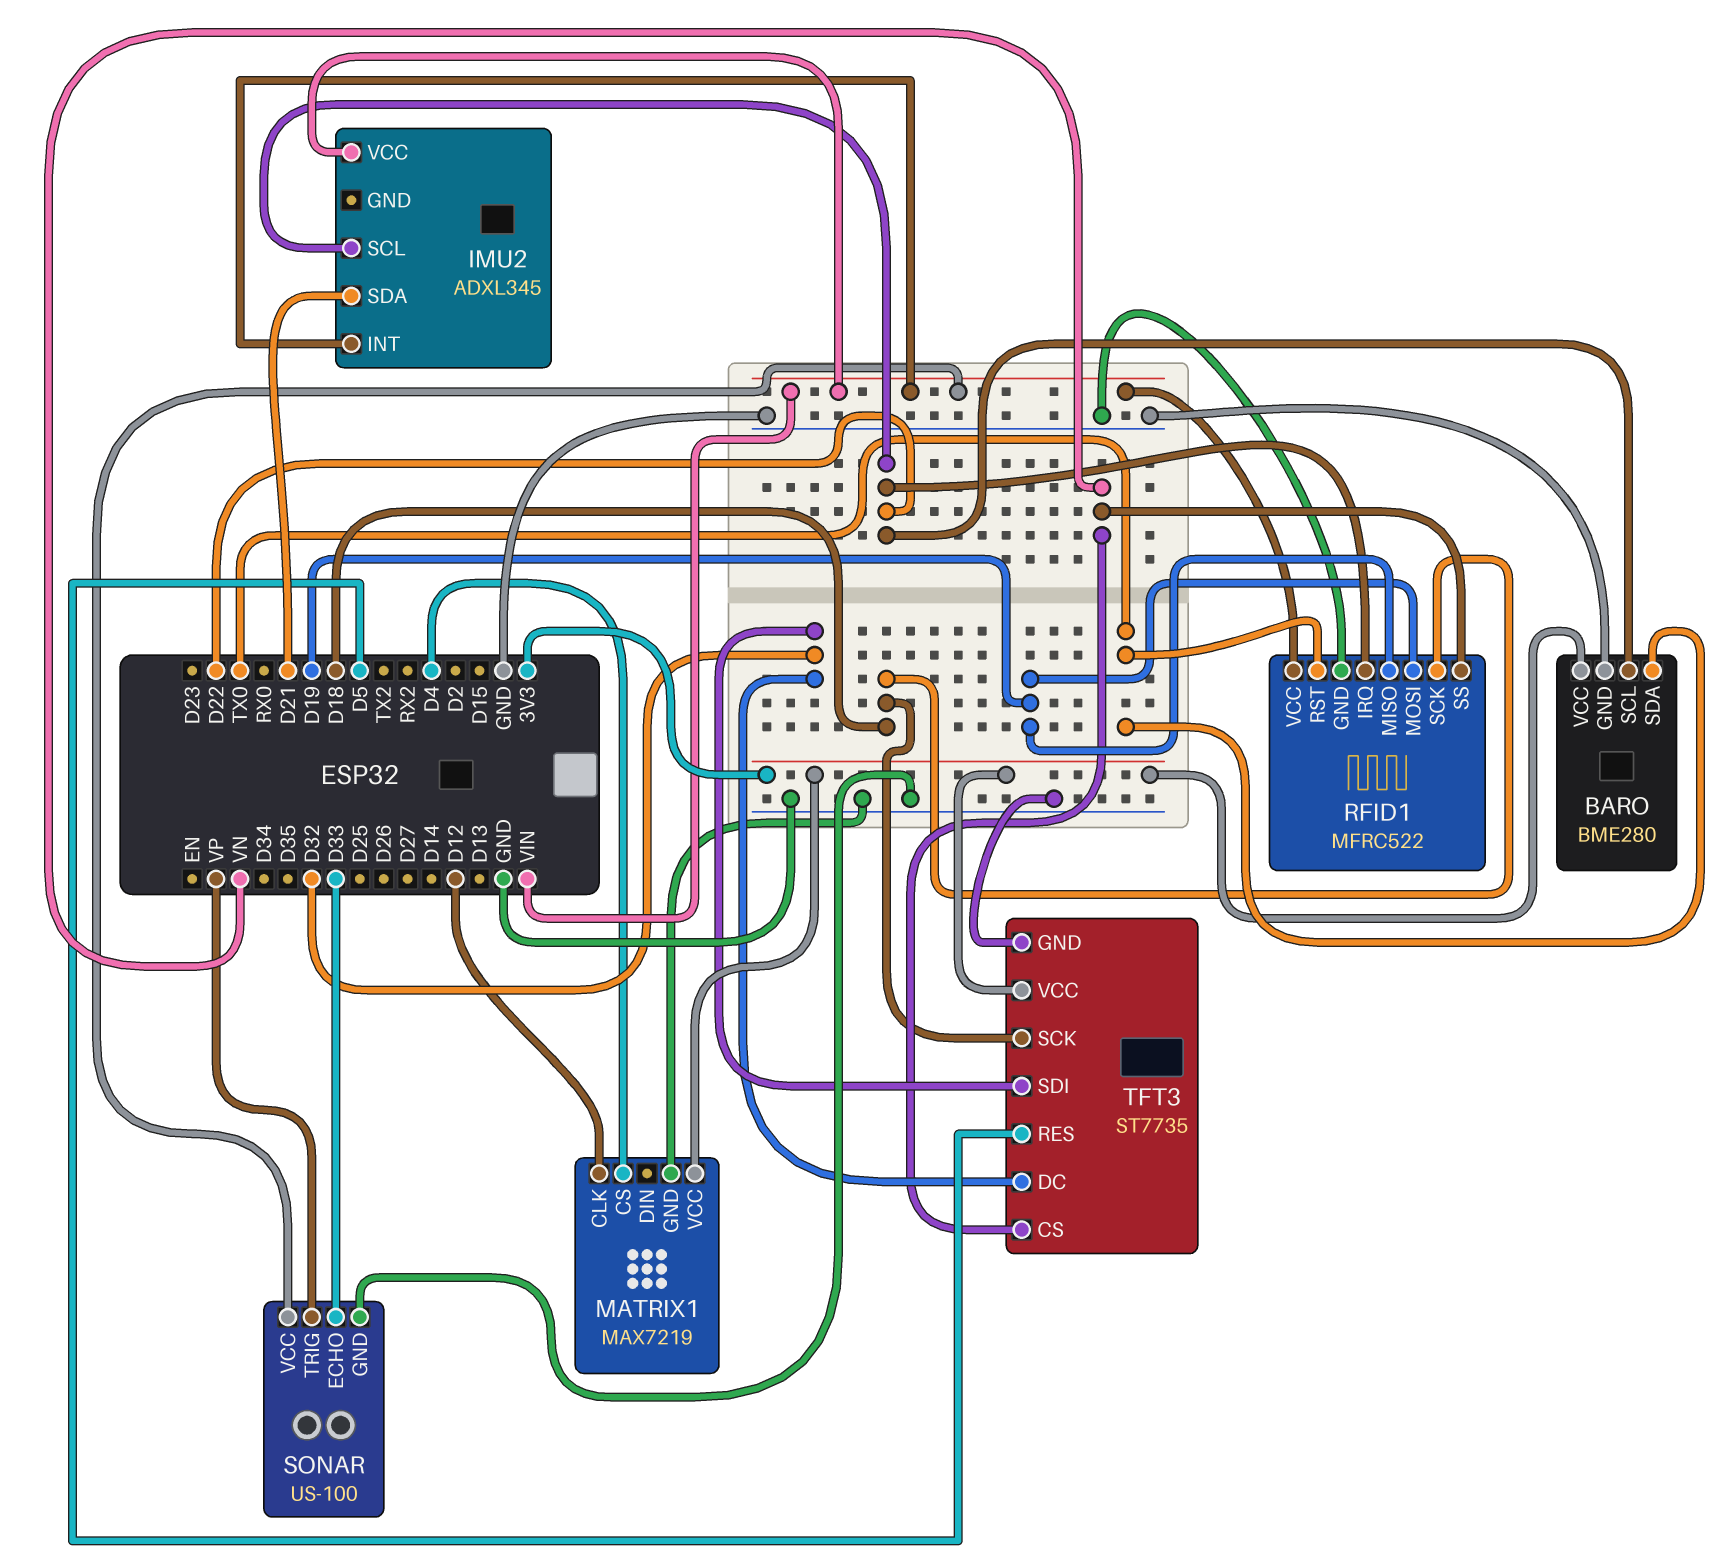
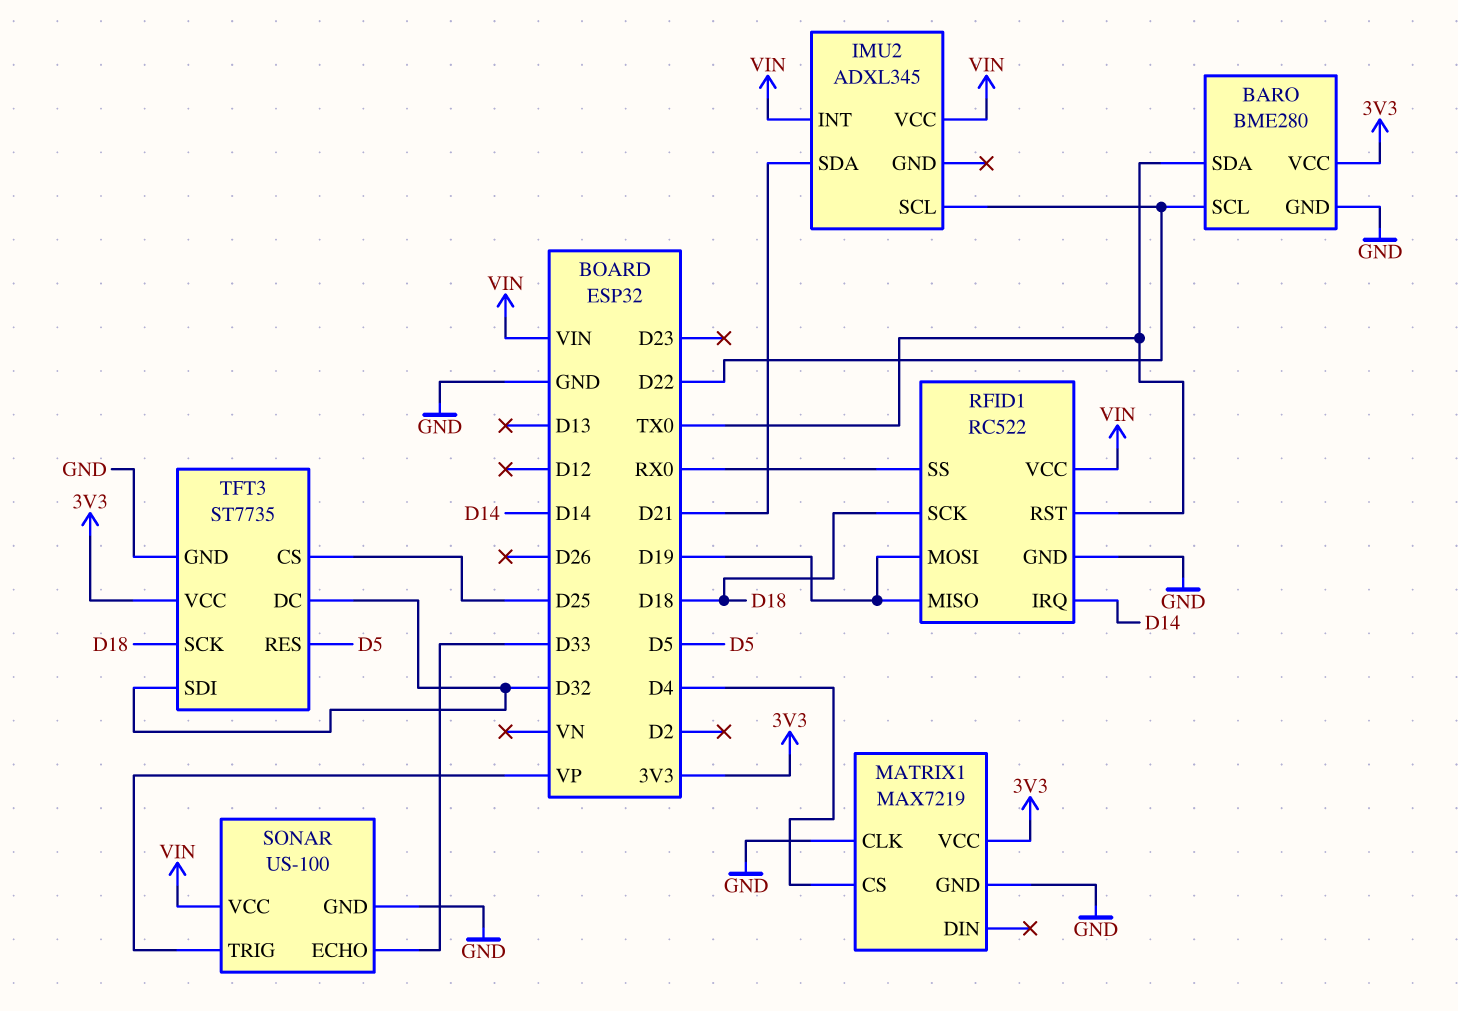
MATRIX1 pin CLK: D12 -> GND
RFID1: MFRC522 -> RC522
RFID1 pin IRQ: D22 -> D14
RFID1 pin SS: VN -> RX0
TFT3 pin CS: VN -> D25

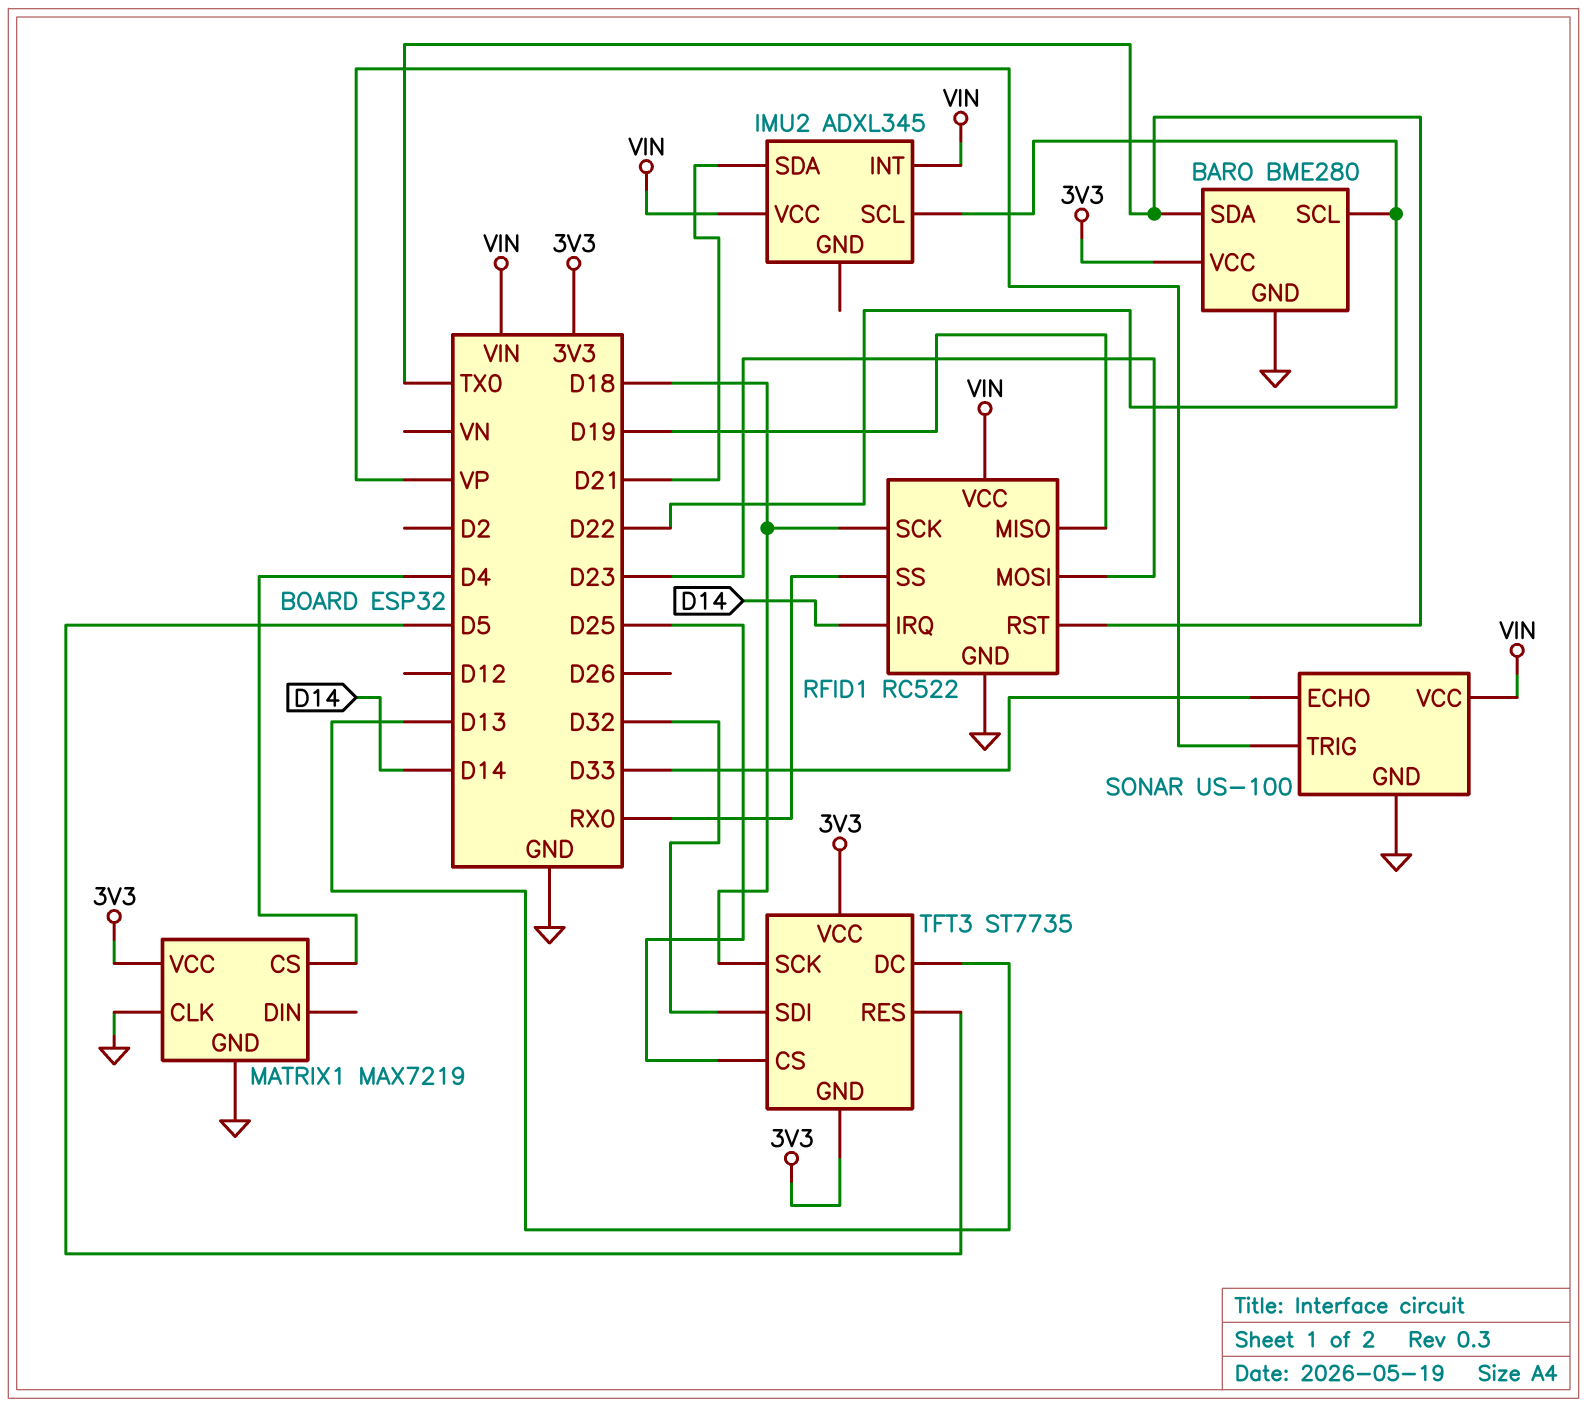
RFID1 pin MOSI: D19 -> D23
TFT3 pin DC: D32 -> D13
TFT3 pin GND: GND -> 3V3

